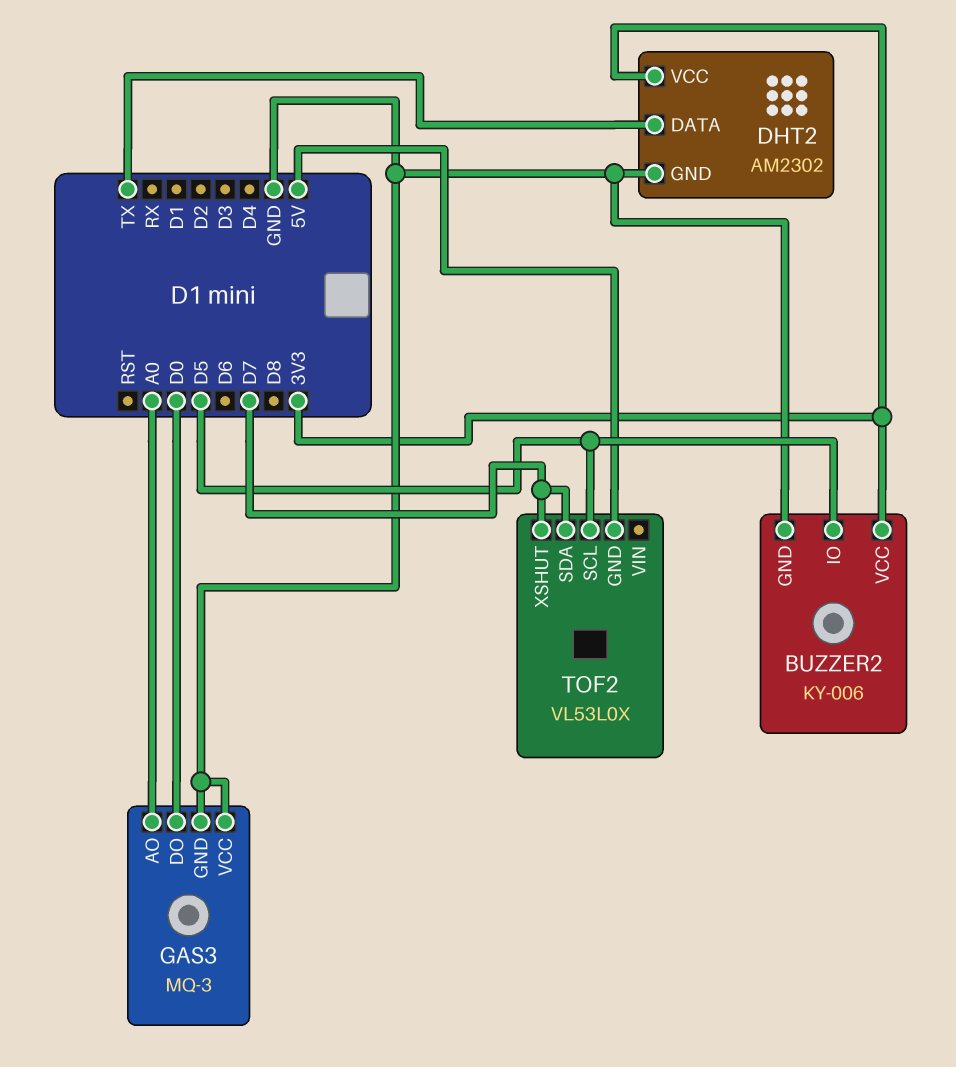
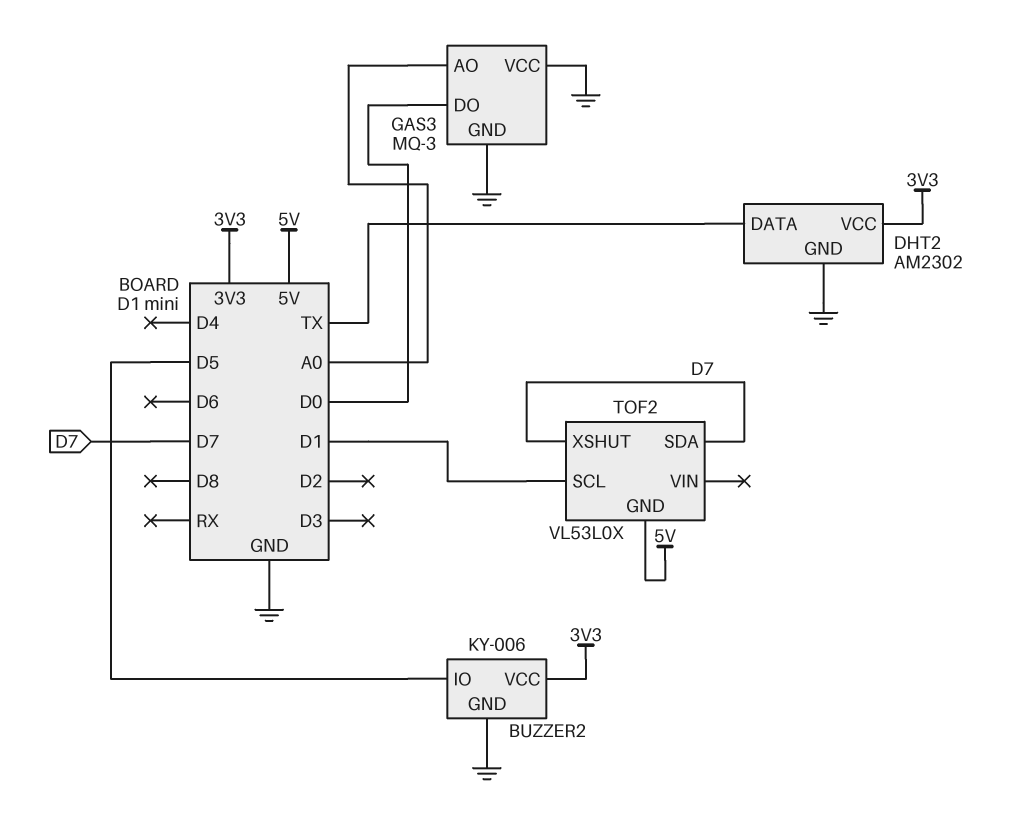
TOF2 pin SCL: D5 -> D1

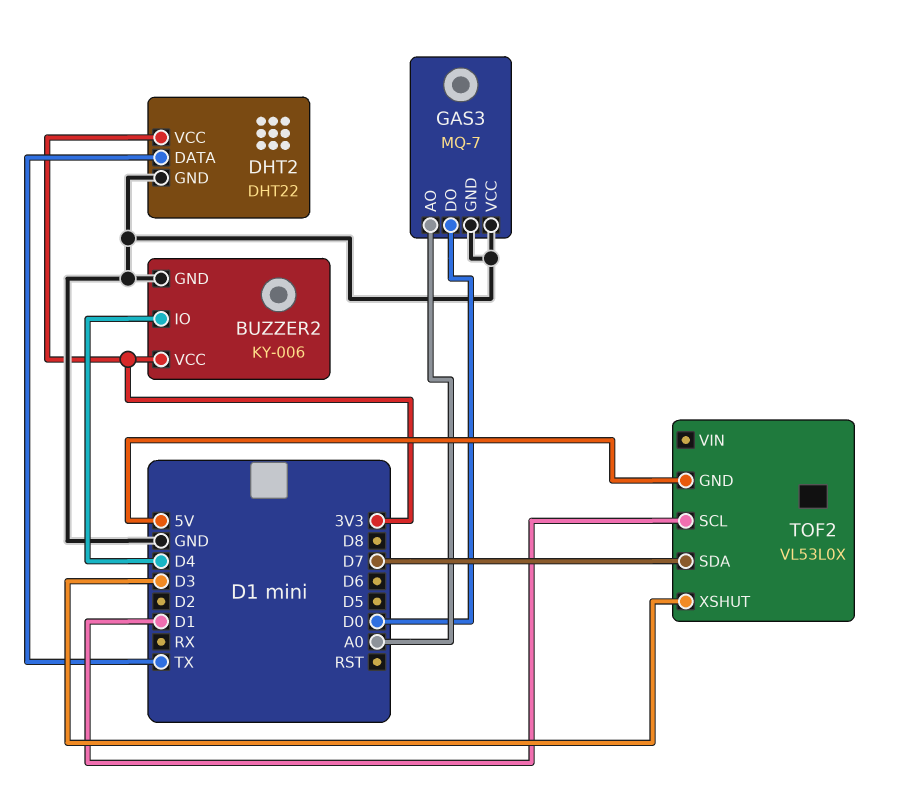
BUZZER2 pin IO: D5 -> D4
DHT2: AM2302 -> DHT22
GAS3: MQ-3 -> MQ-7
TOF2 pin XSHUT: D7 -> D3

